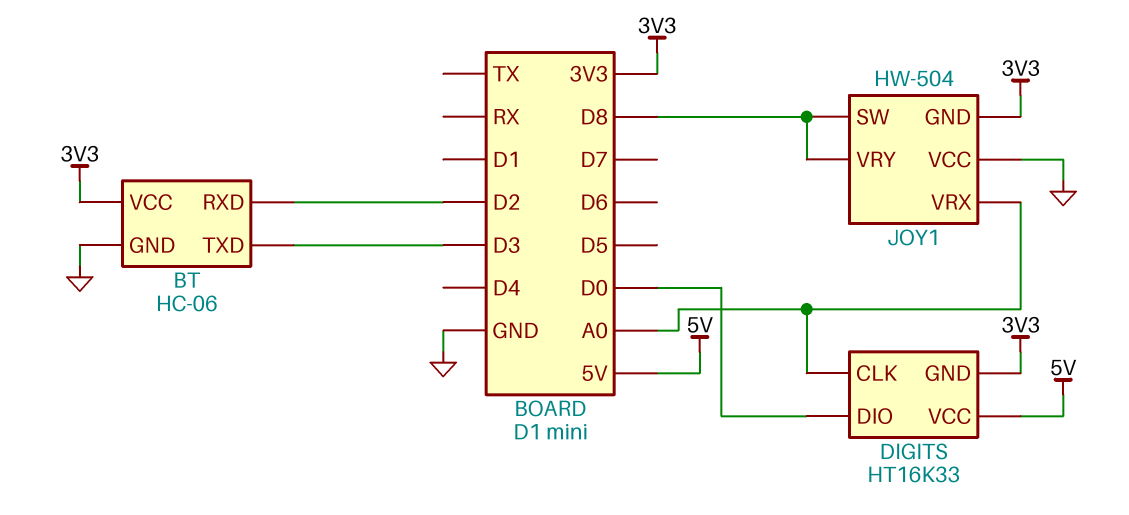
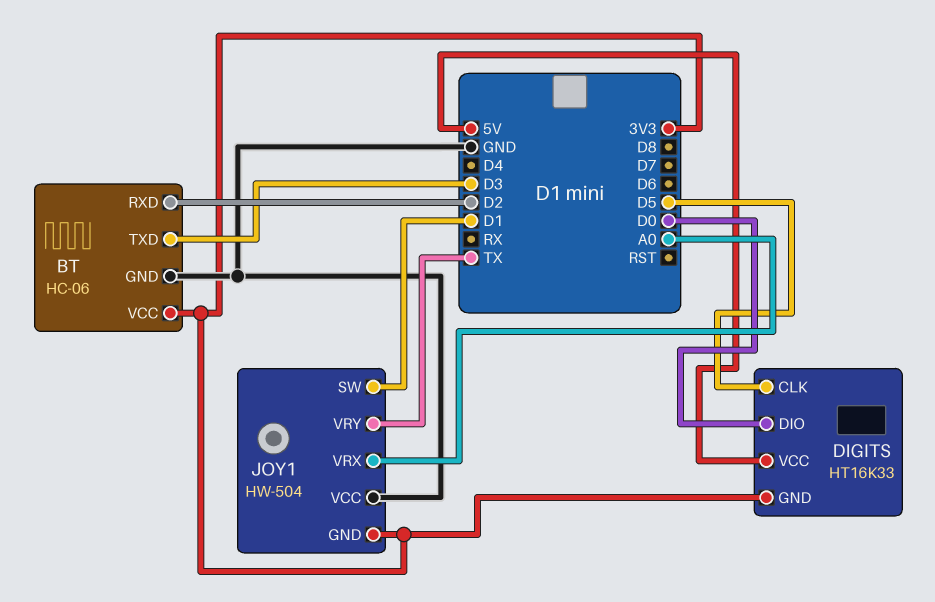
DIGITS pin CLK: A0 -> D5
JOY1 pin SW: D8 -> D1
JOY1 pin VRY: D8 -> TX

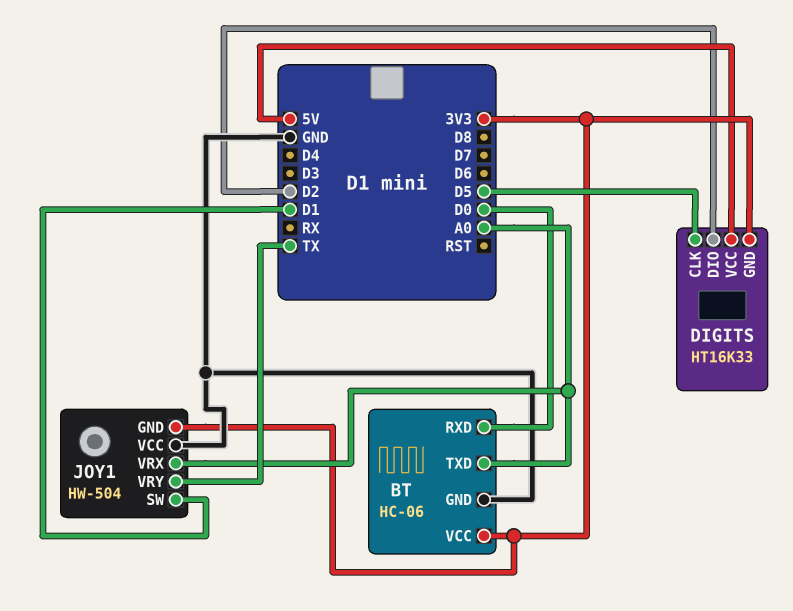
BT pin RXD: D2 -> D0
BT pin TXD: D3 -> A0
DIGITS pin DIO: D0 -> D2

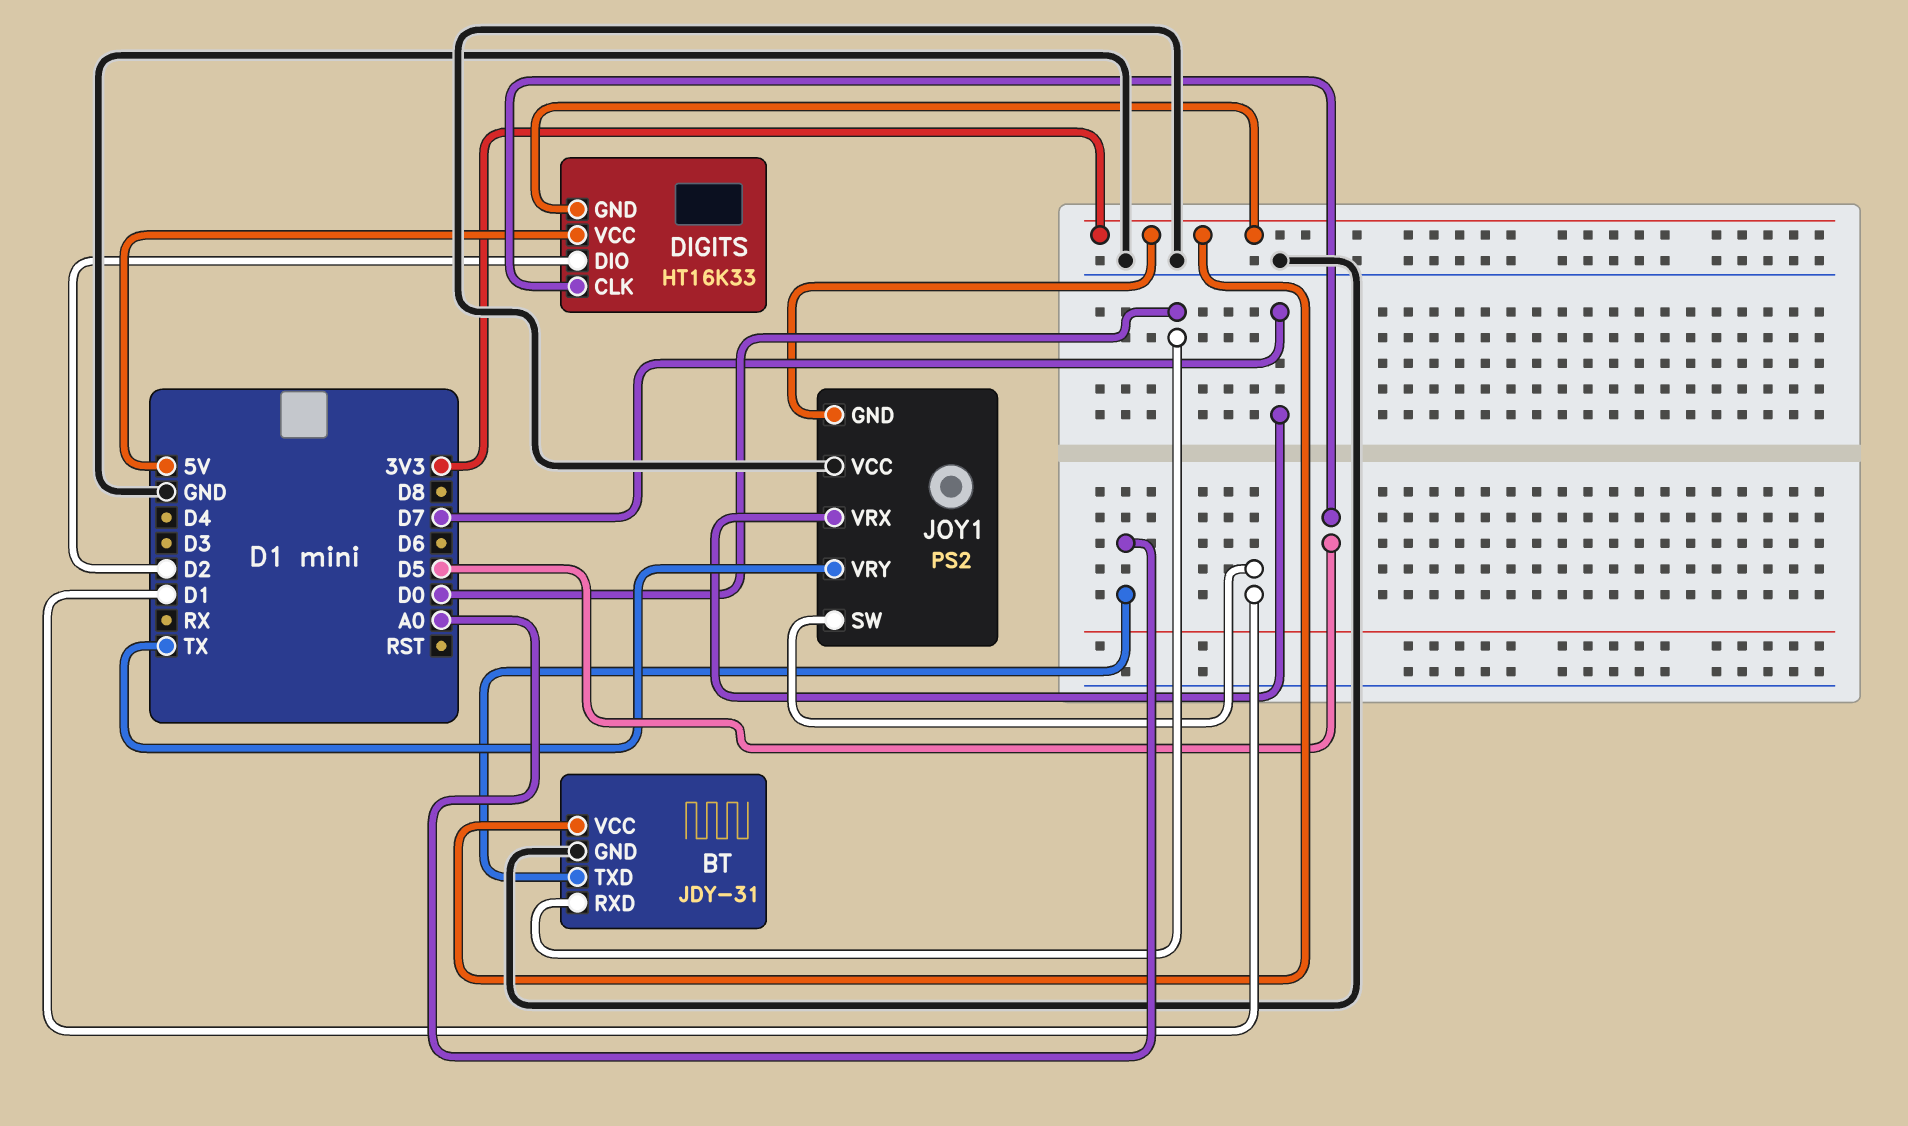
BT: HC-06 -> JDY-31
JOY1: HW-504 -> PS2
JOY1 pin VRX: A0 -> D7

